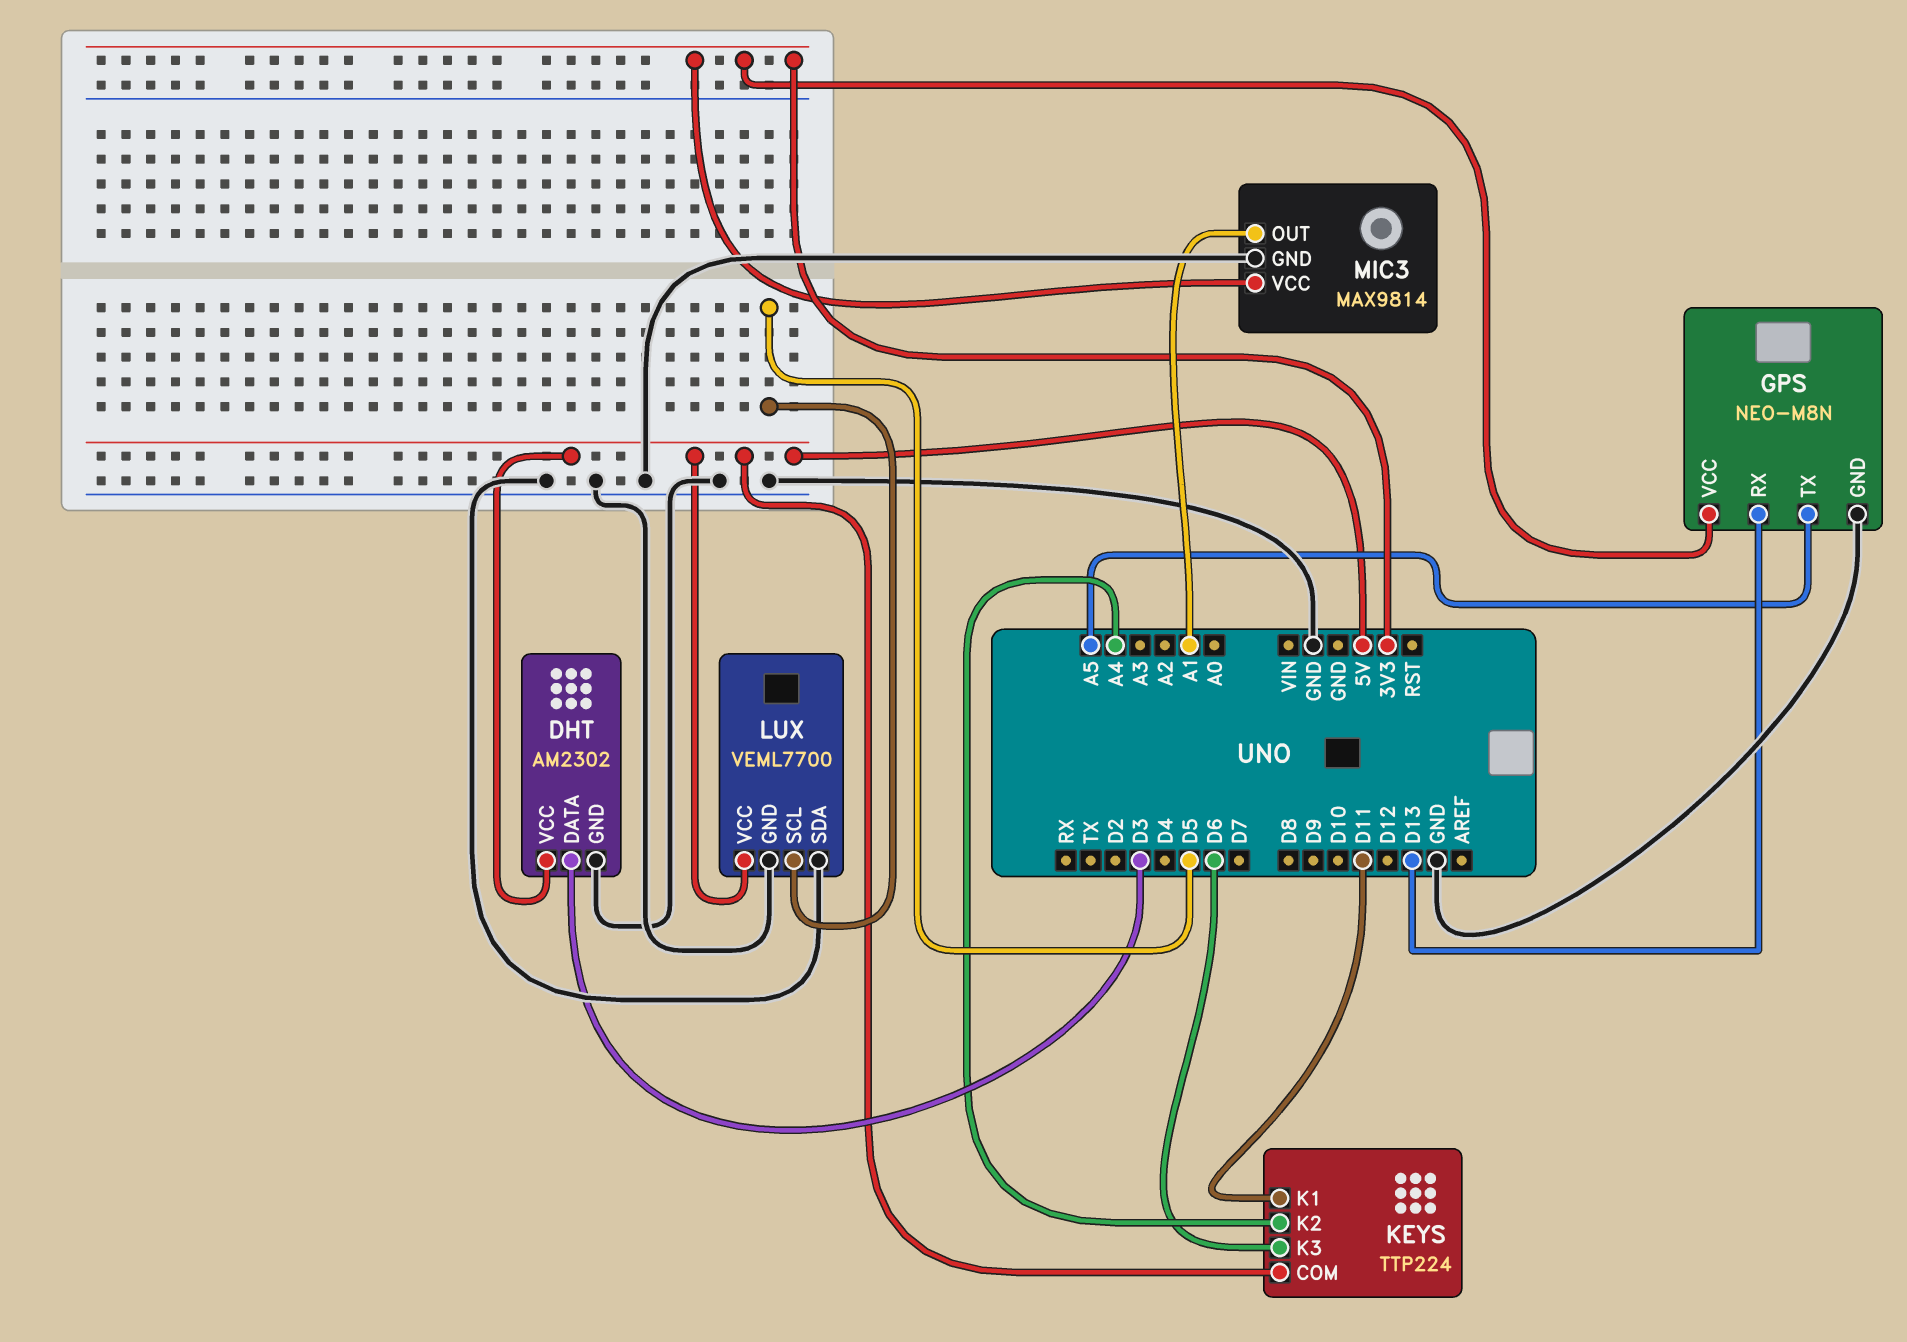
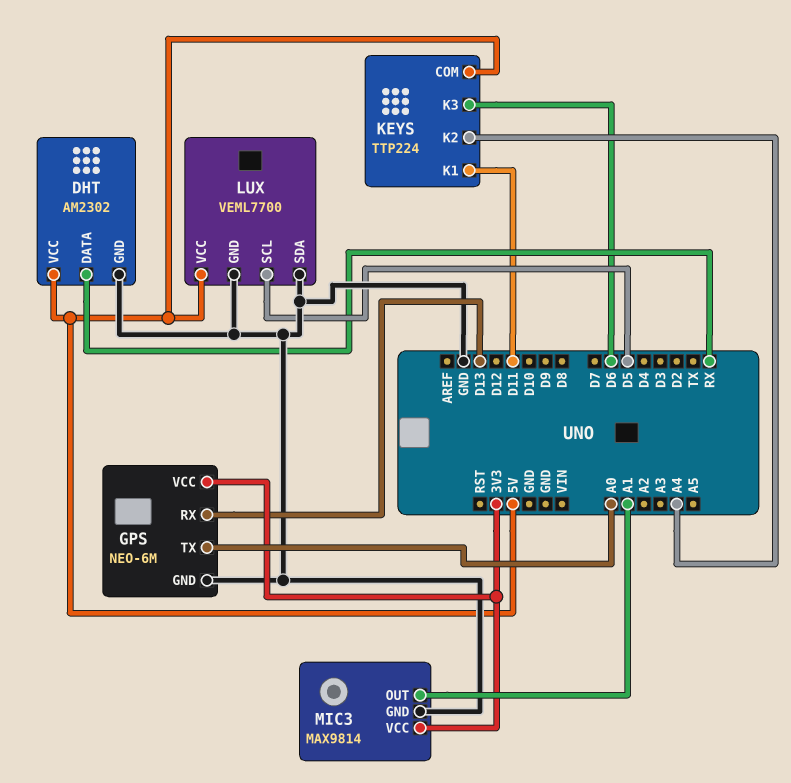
DHT pin DATA: D3 -> RX
GPS: NEO-M8N -> NEO-6M
GPS pin TX: A5 -> A0

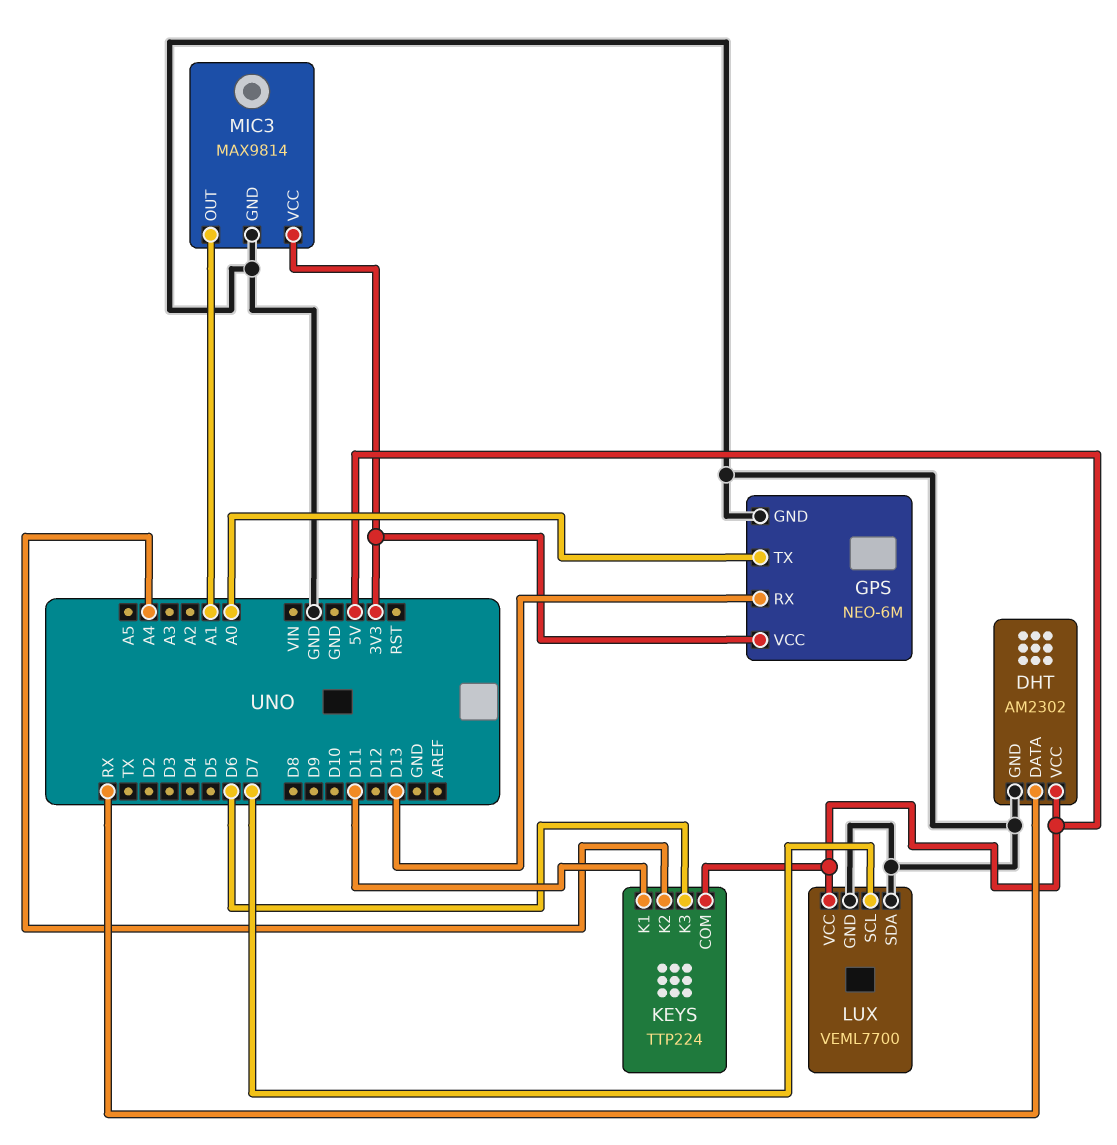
LUX pin SCL: D5 -> D7

